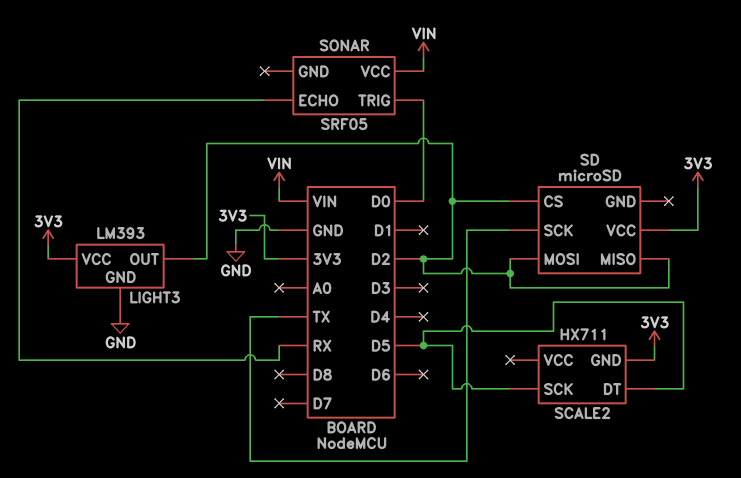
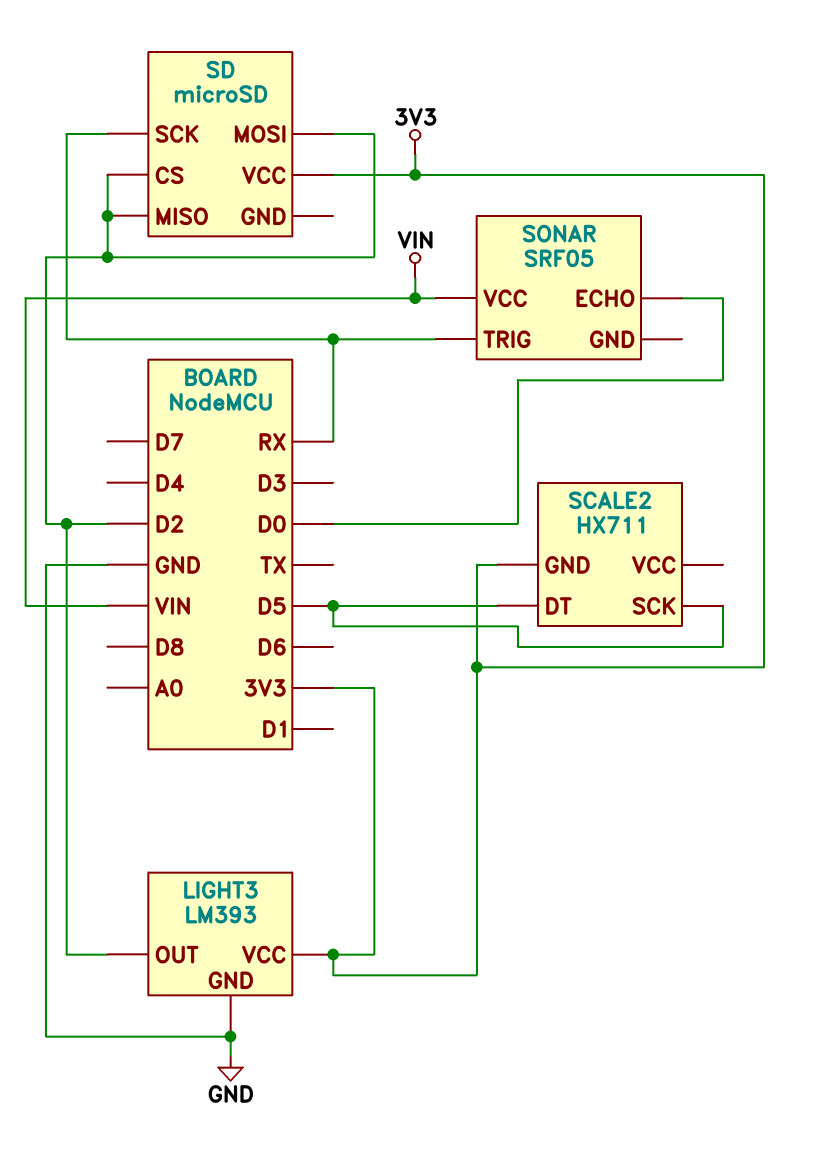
SD pin SCK: TX -> RX
SONAR pin ECHO: RX -> D0
SONAR pin TRIG: D0 -> RX

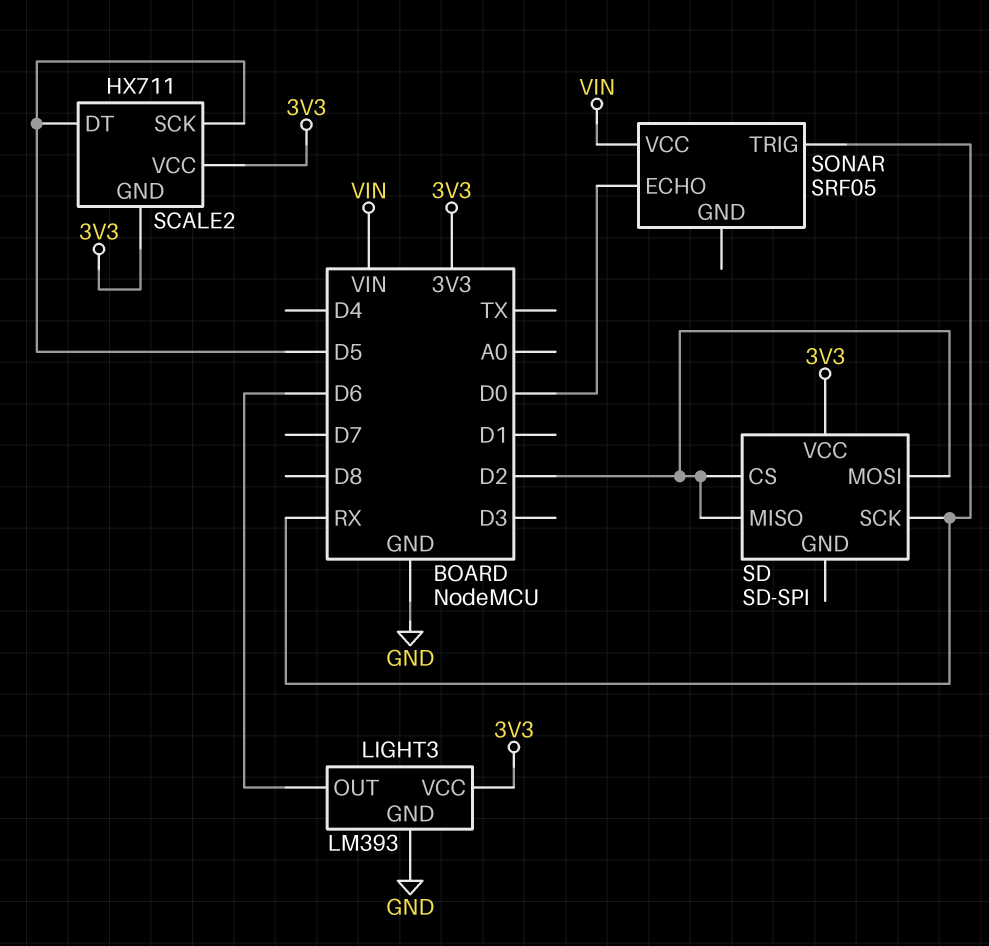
LIGHT3 pin OUT: D2 -> D6
SCALE2 pin VCC: none -> 3V3
SD: microSD -> SD-SPI

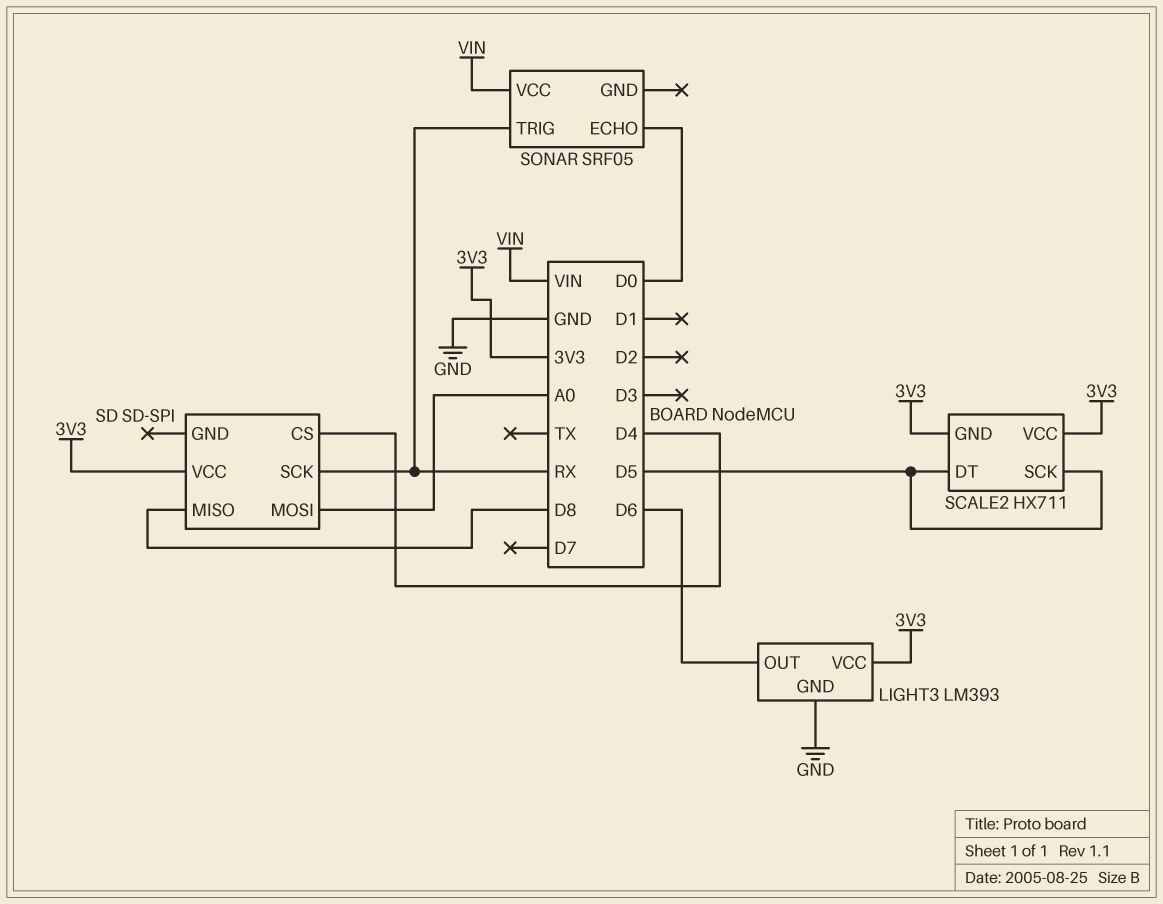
SD pin CS: D2 -> D4
SD pin MISO: D2 -> D8
SD pin MOSI: D2 -> A0

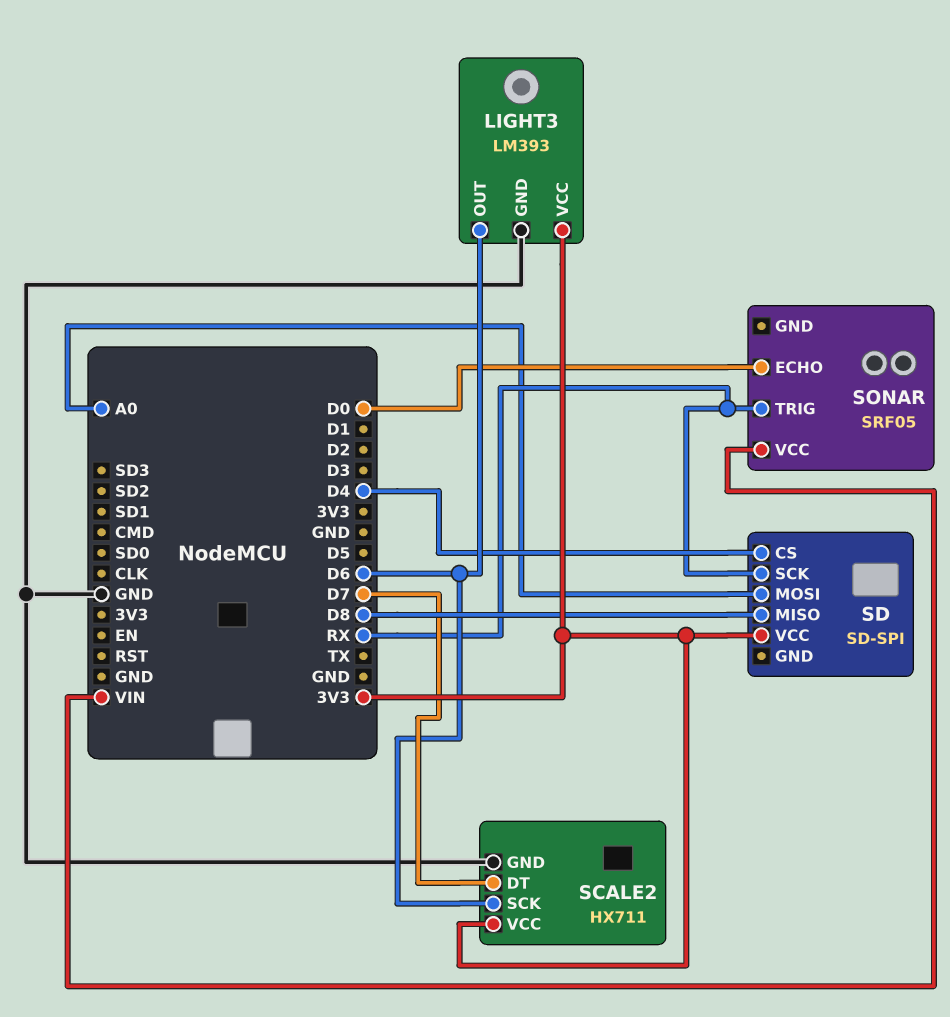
SCALE2 pin DT: D5 -> D7
SCALE2 pin GND: 3V3 -> GND
SCALE2 pin SCK: D5 -> D6

